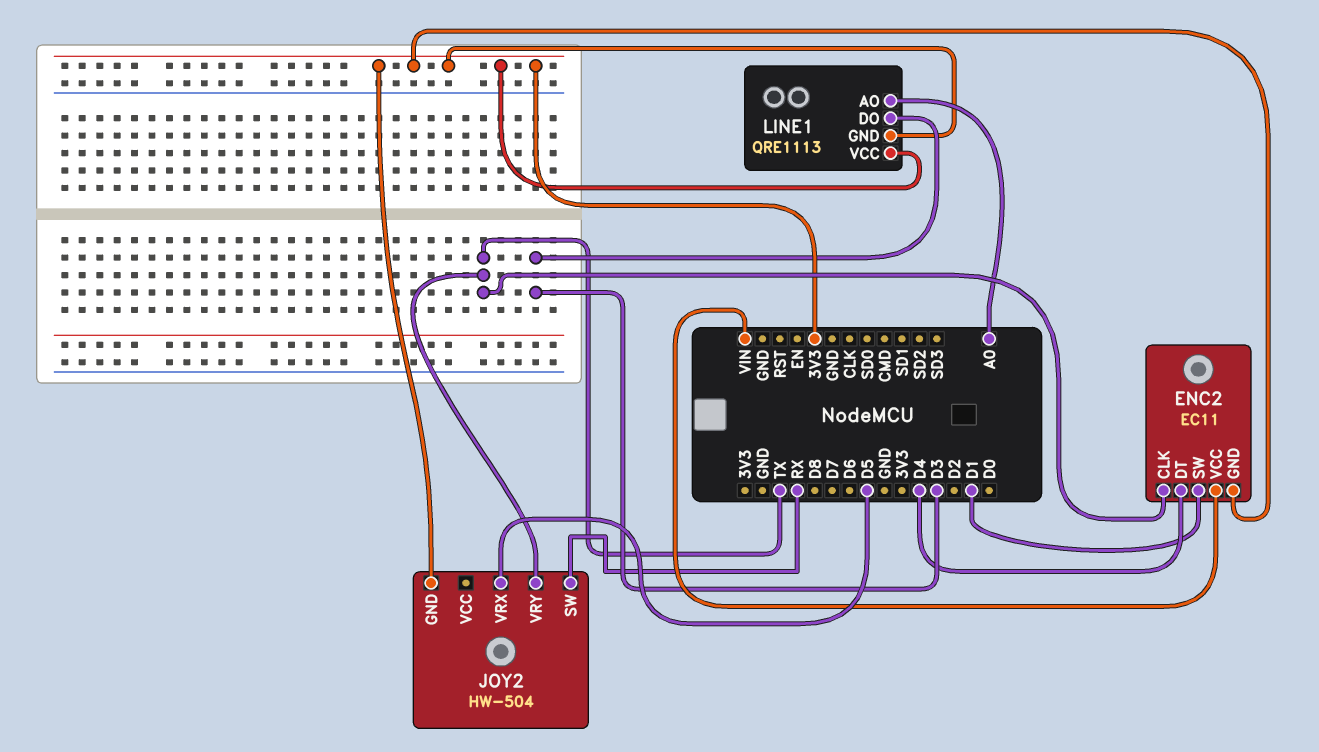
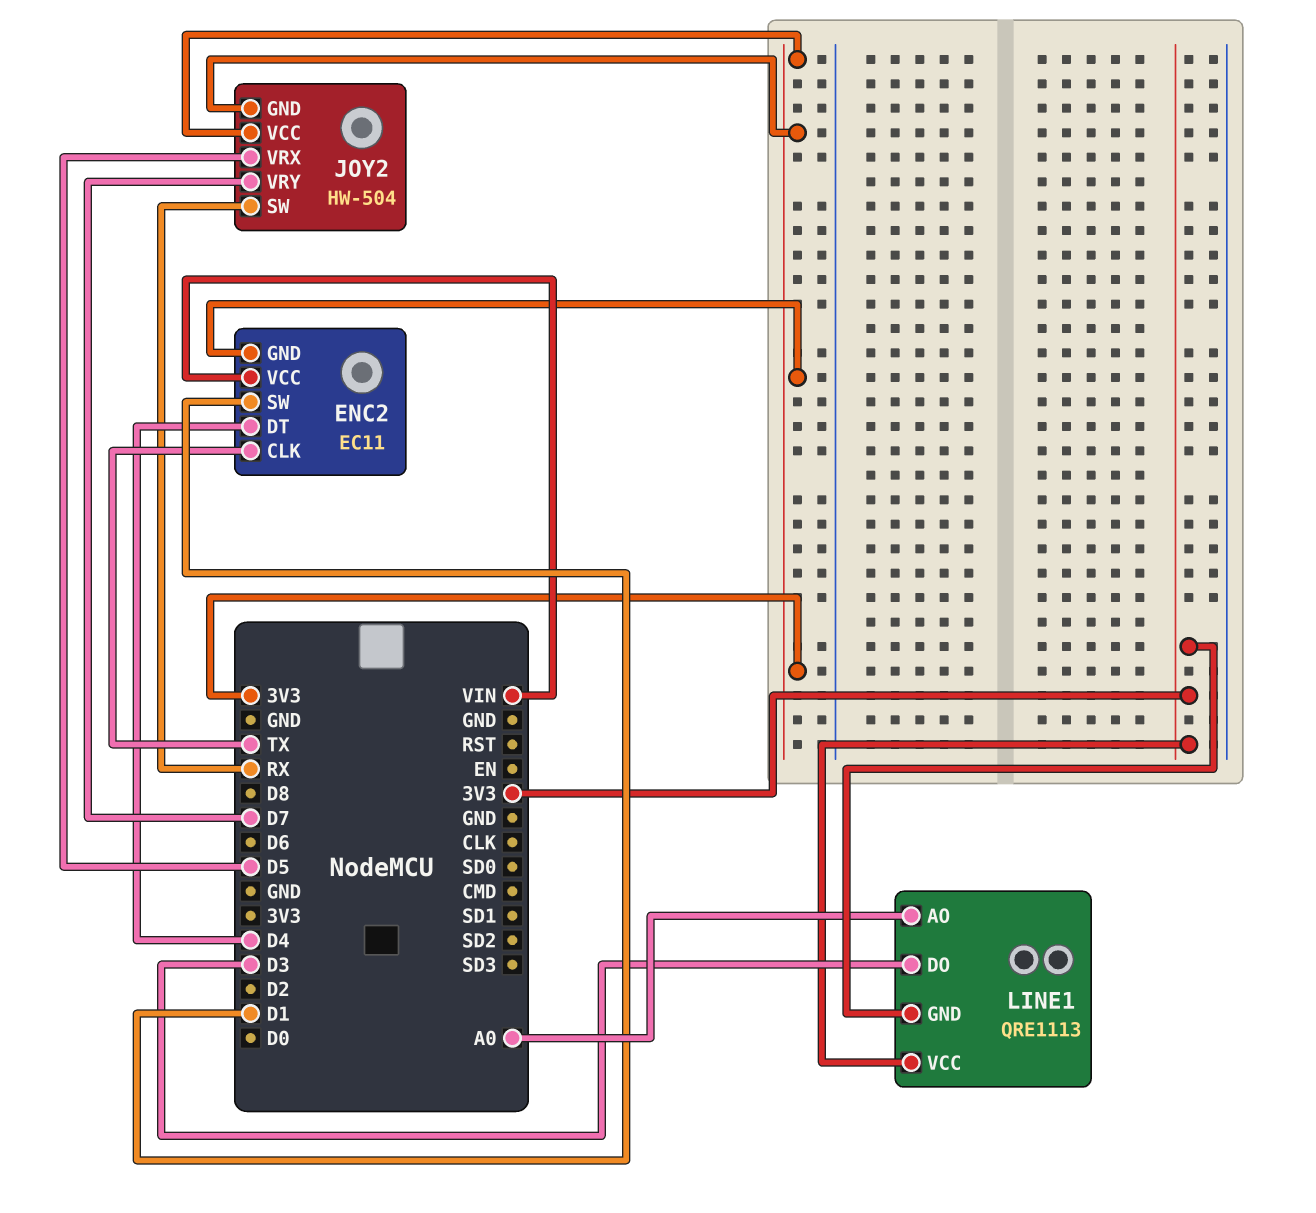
JOY2 pin VCC: none -> 3V3
JOY2 pin VRY: TX -> D7

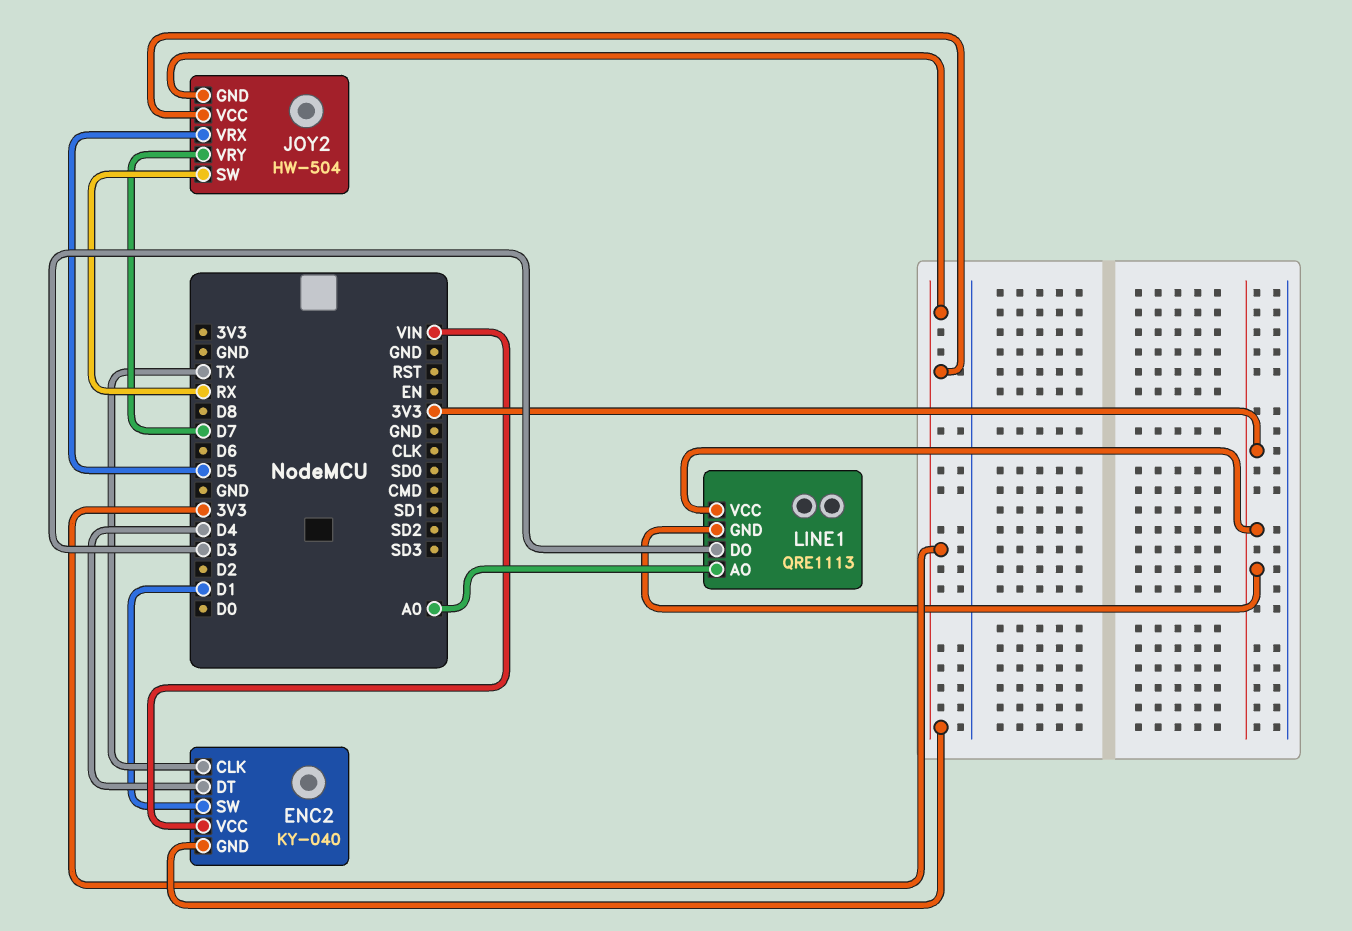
ENC2: EC11 -> KY-040

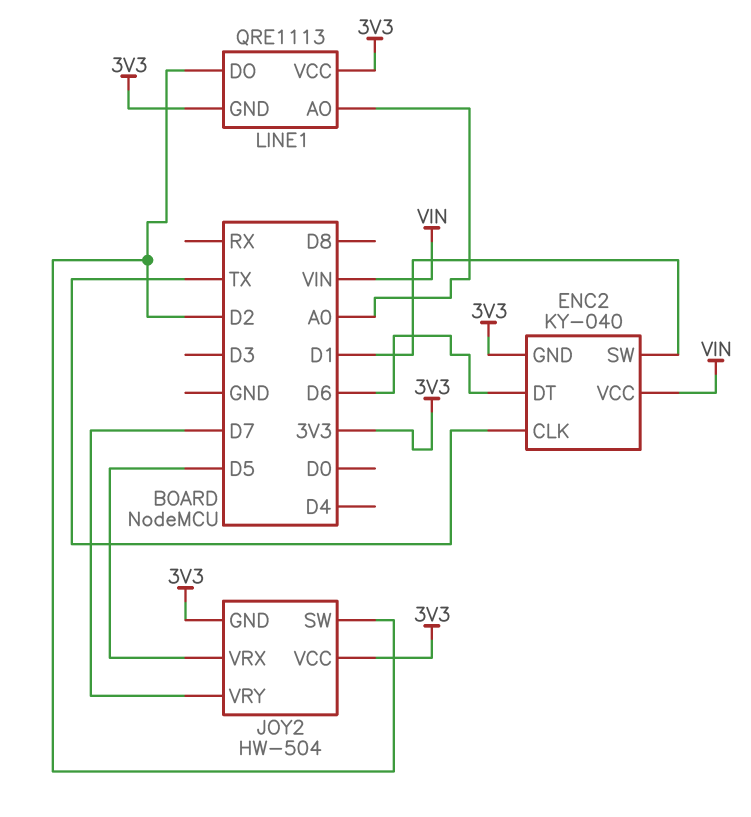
ENC2 pin DT: D4 -> D6
JOY2 pin SW: RX -> D2
LINE1 pin DO: D3 -> D2

